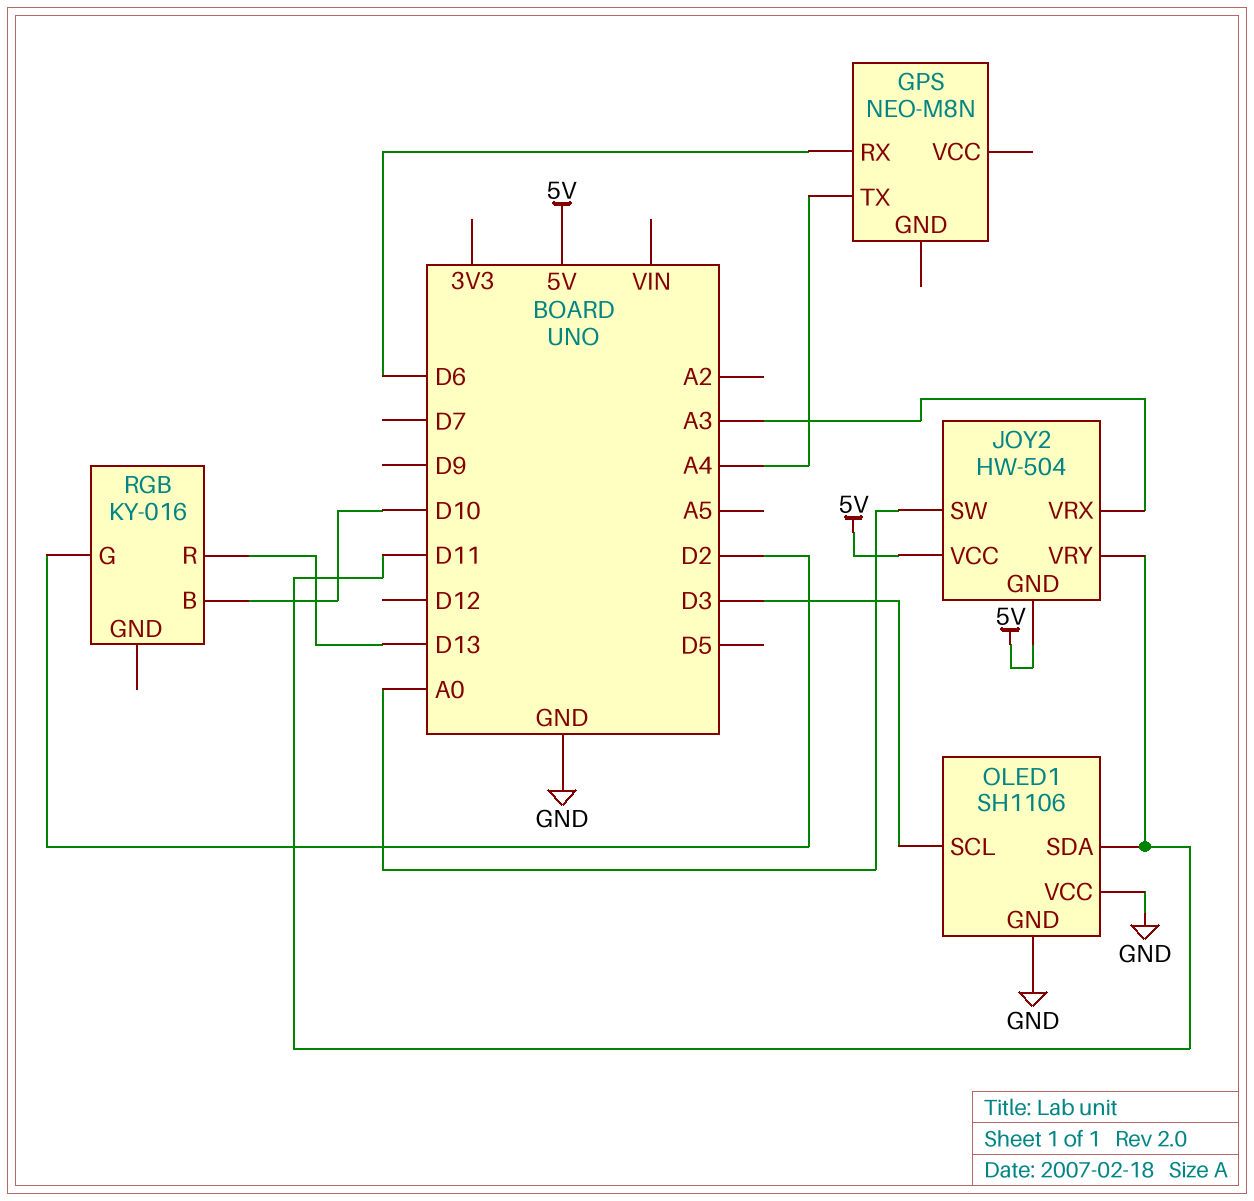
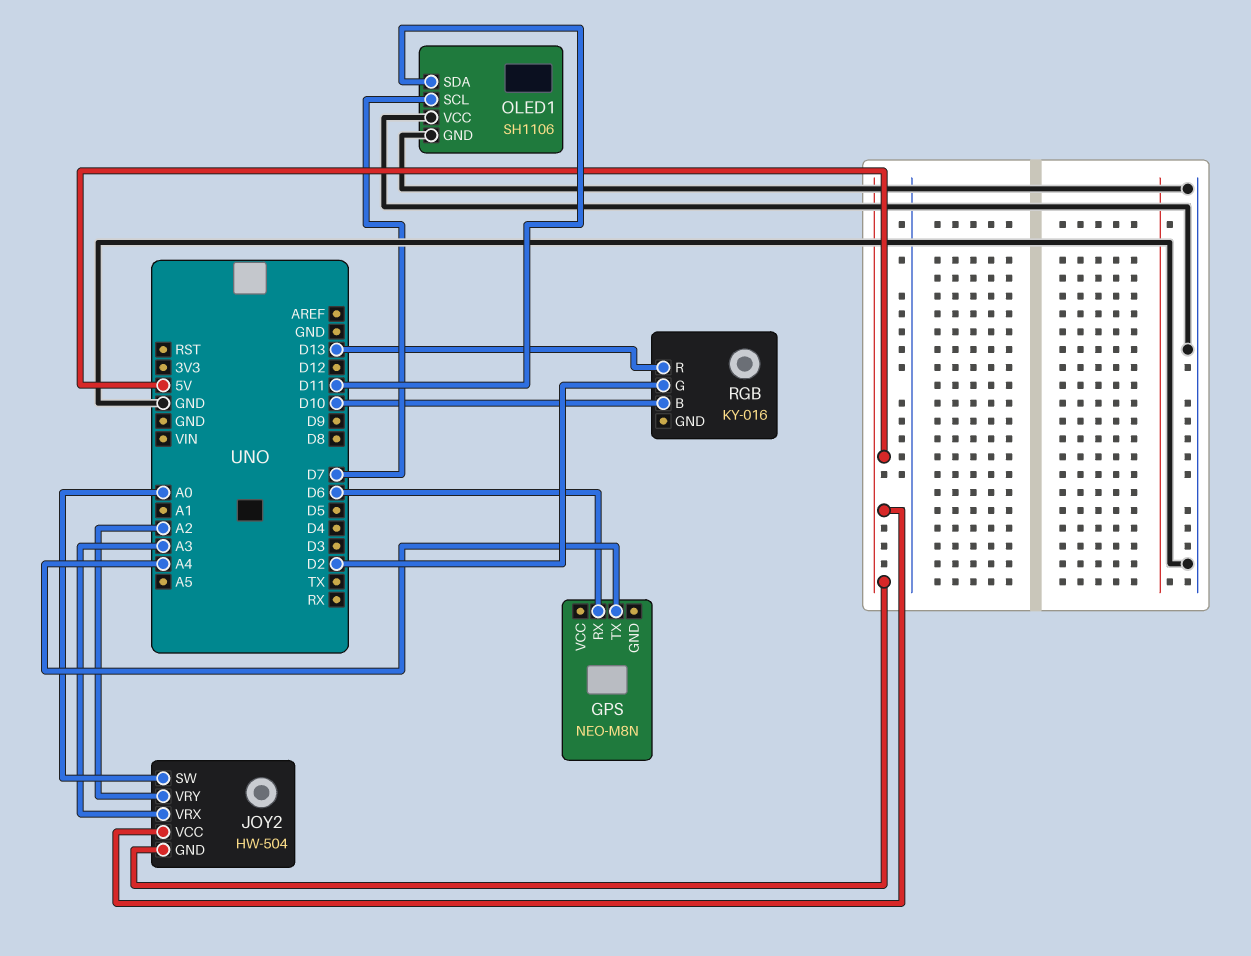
JOY2 pin VRY: D11 -> A2
OLED1 pin SCL: D3 -> D7

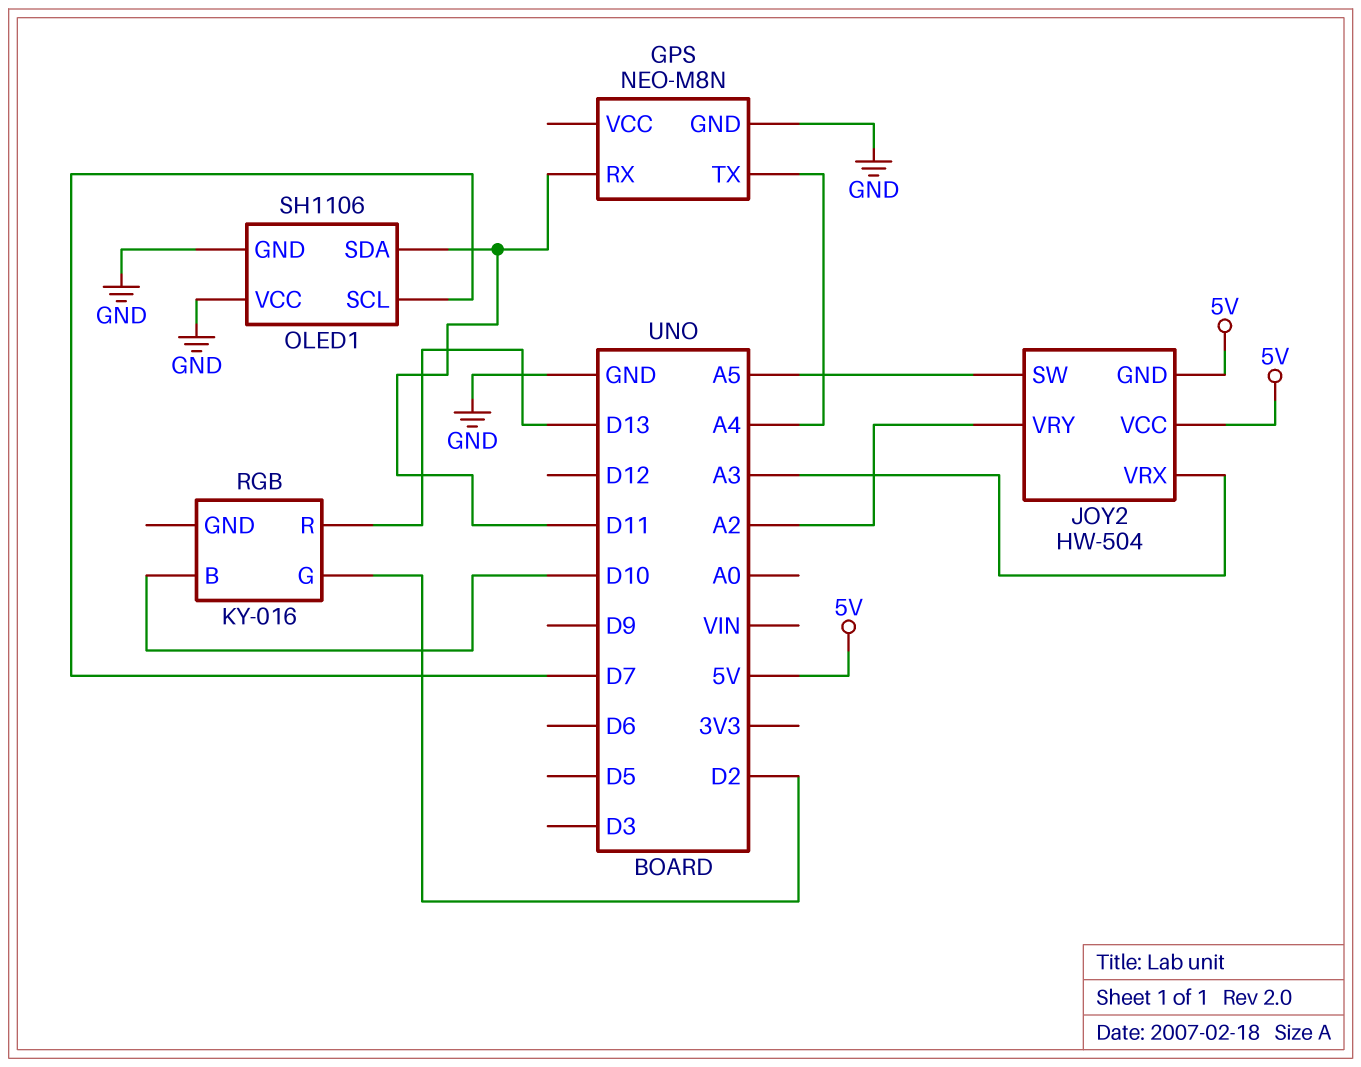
GPS pin GND: none -> GND
GPS pin RX: D6 -> D11
JOY2 pin SW: A0 -> A5

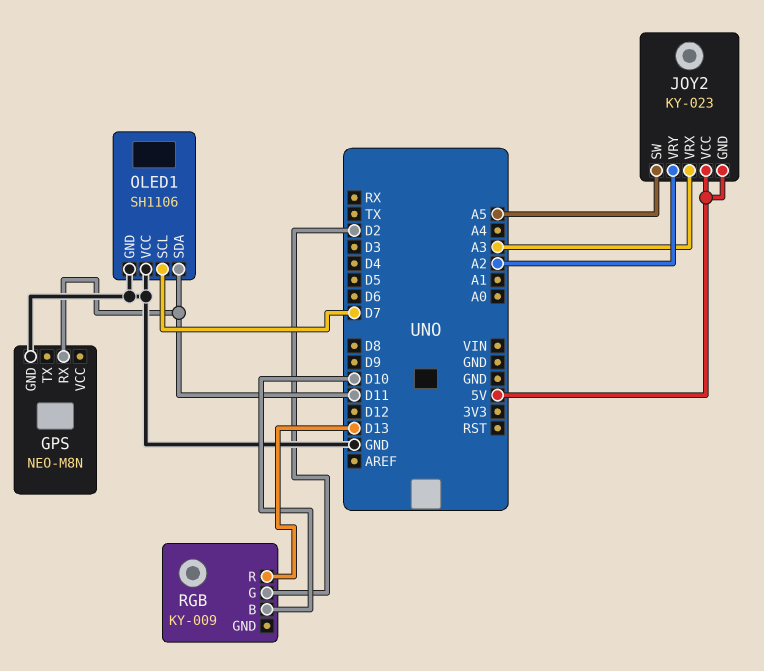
GPS pin TX: A4 -> none
JOY2: HW-504 -> KY-023
RGB: KY-016 -> KY-009

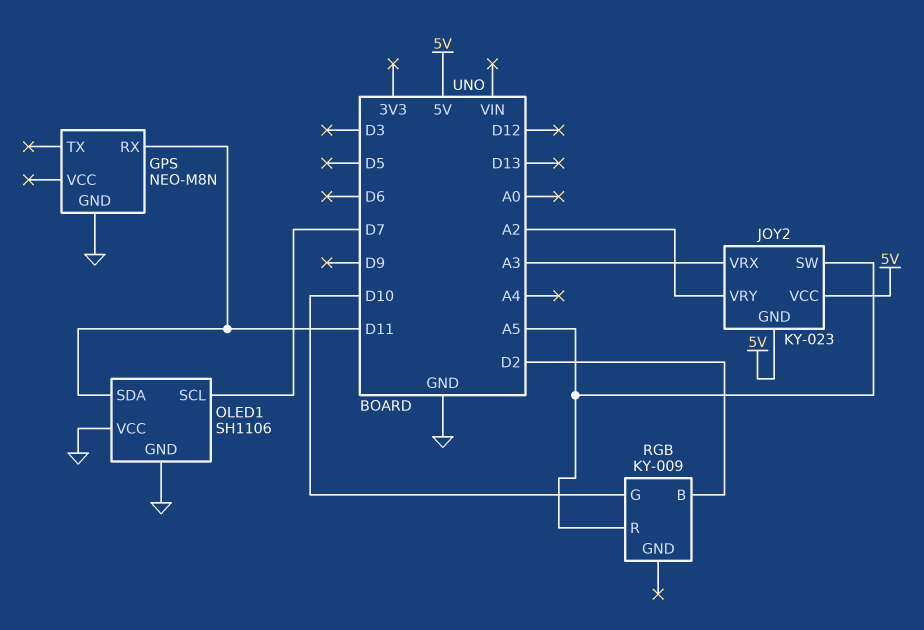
RGB pin B: D10 -> D2
RGB pin G: D2 -> D10
RGB pin R: D13 -> A5

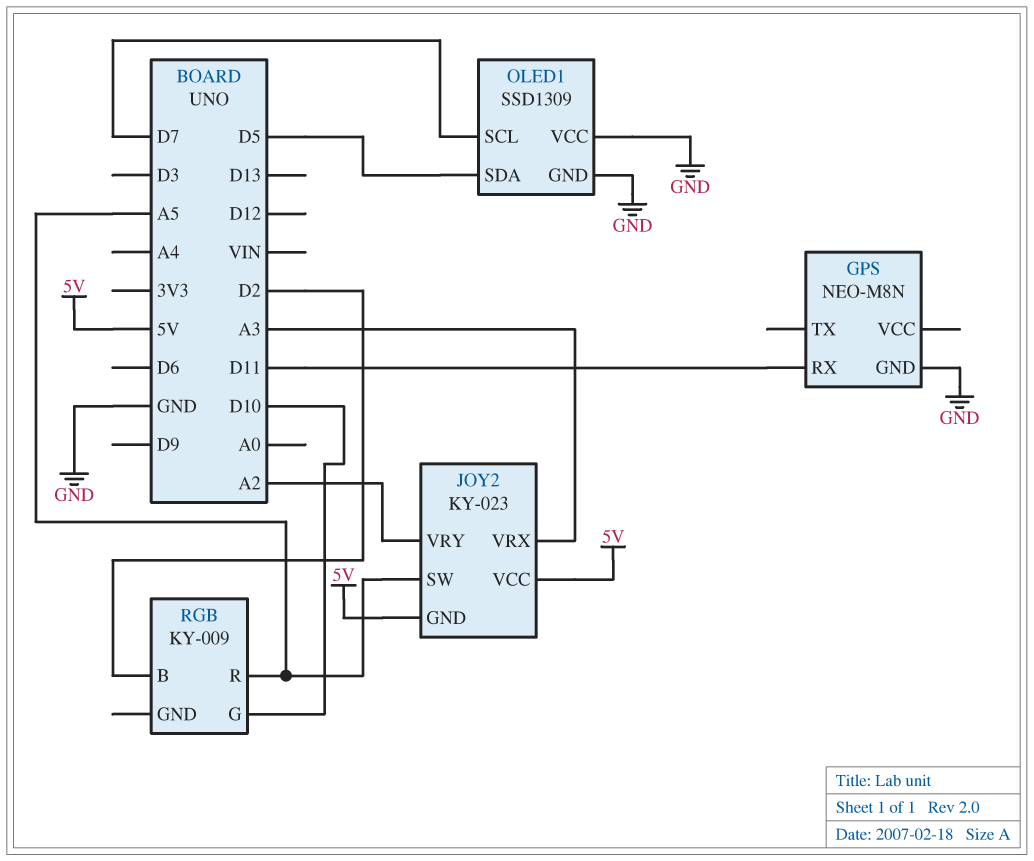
OLED1: SH1106 -> SSD1309
OLED1 pin SDA: D11 -> D5

